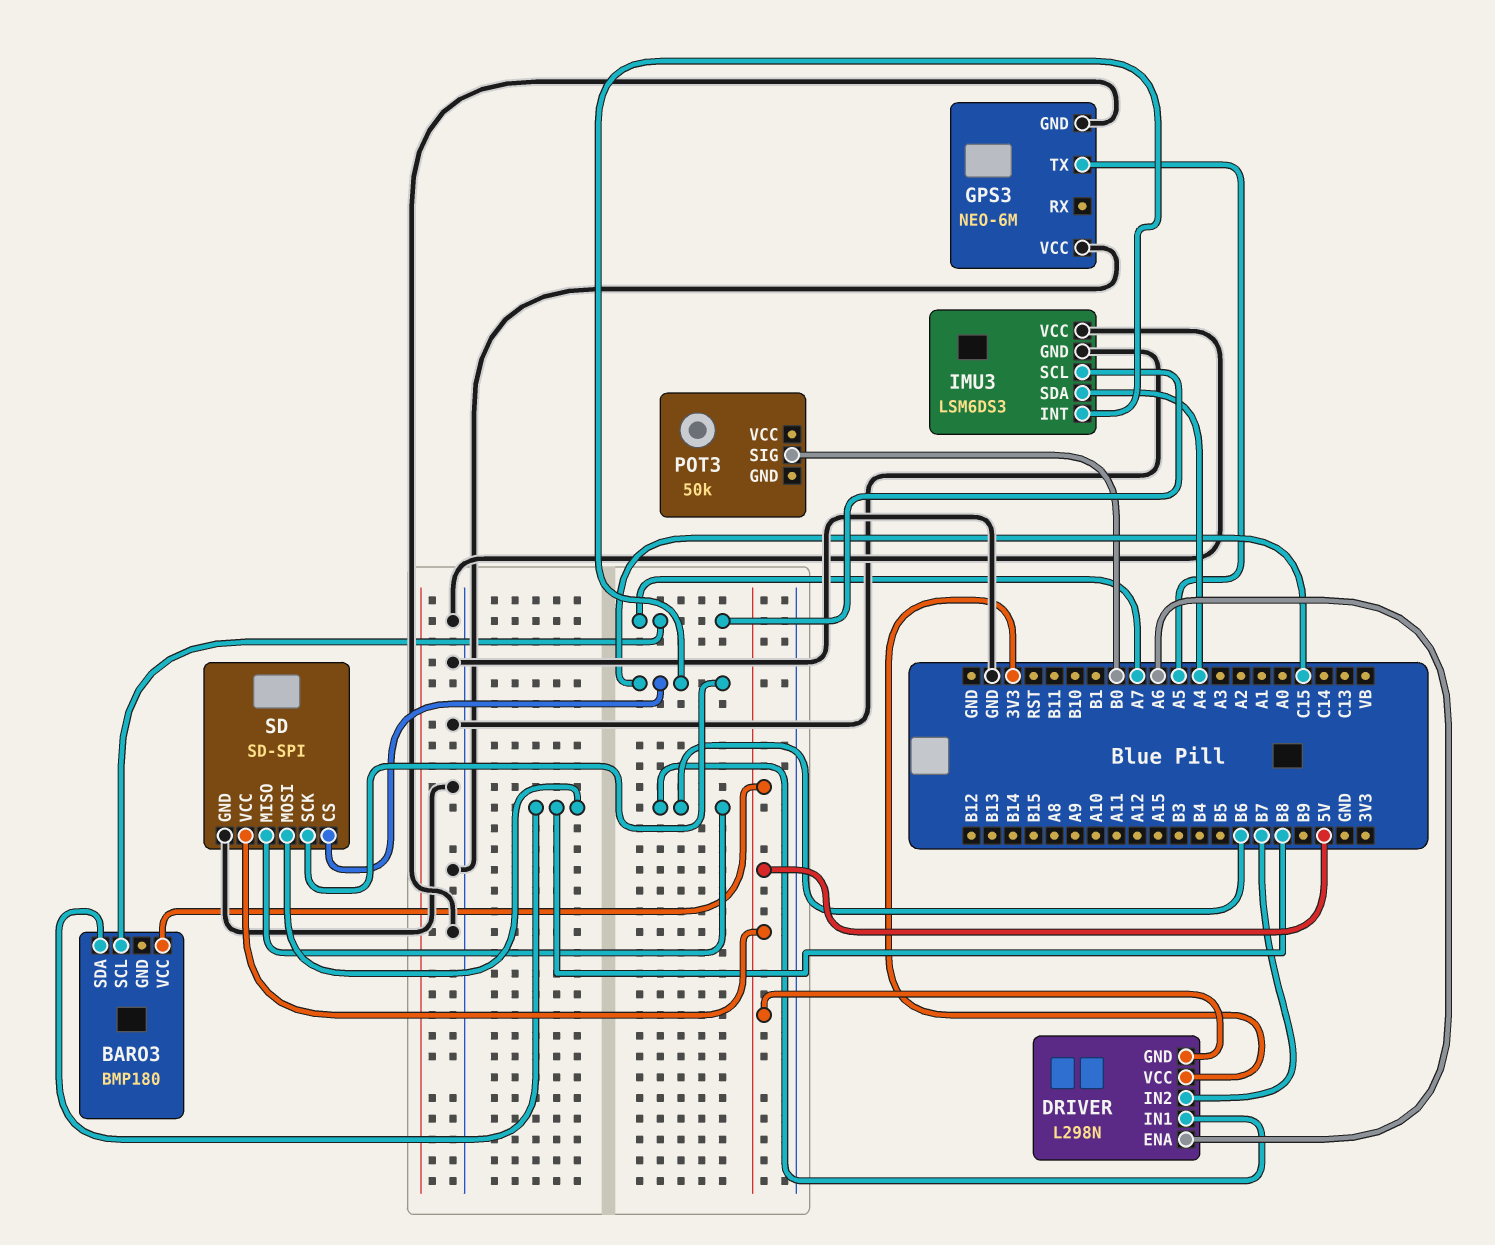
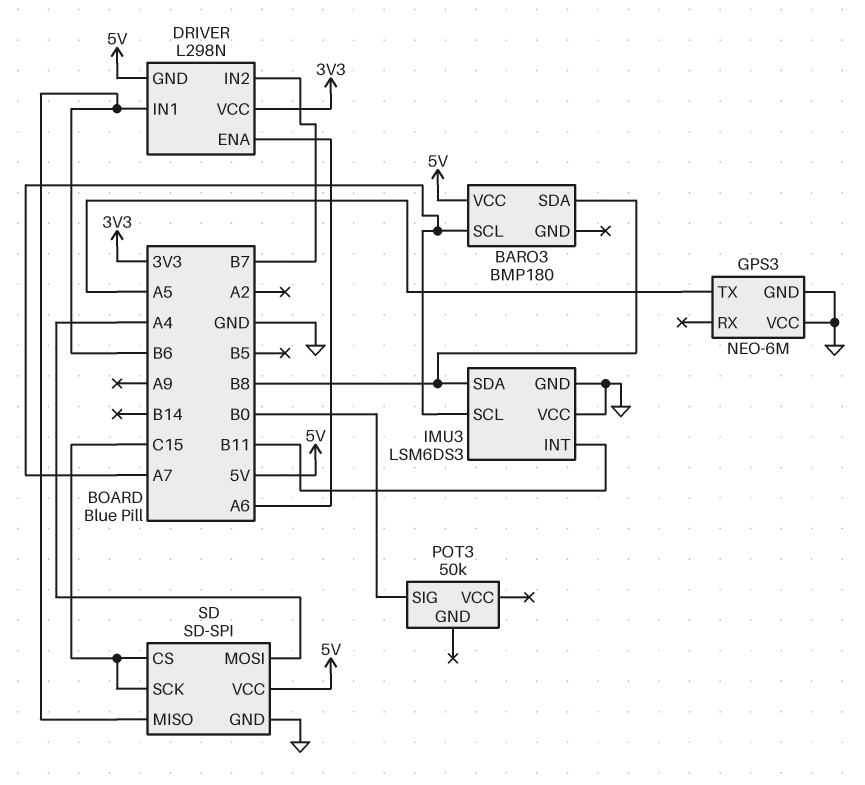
IMU3 pin INT: C15 -> B11
IMU3 pin SDA: A4 -> B8
SD pin MOSI: B8 -> A4

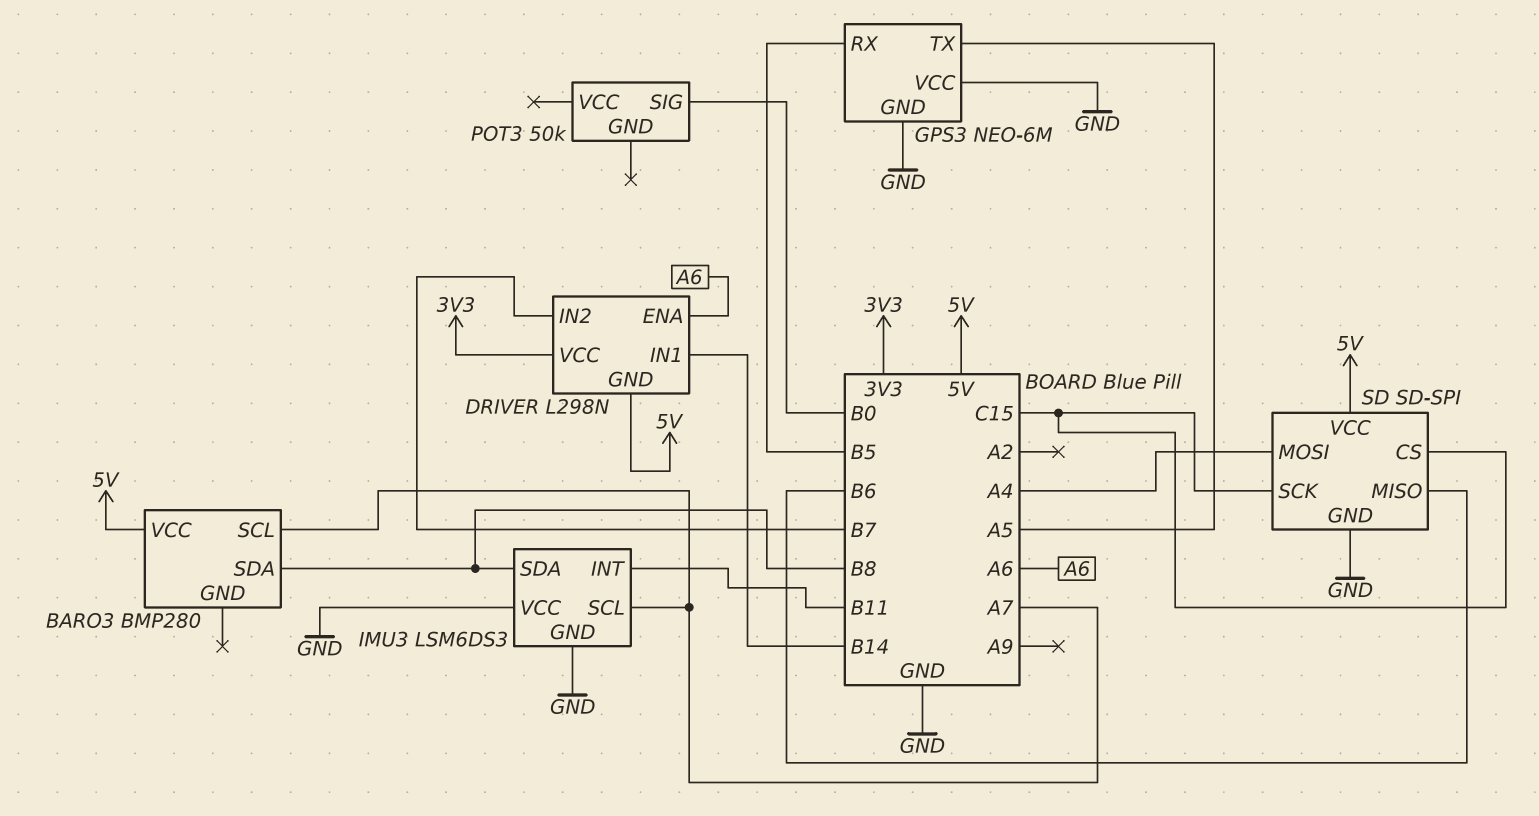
BARO3: BMP180 -> BMP280
DRIVER pin IN1: B6 -> B14
GPS3 pin RX: none -> B5

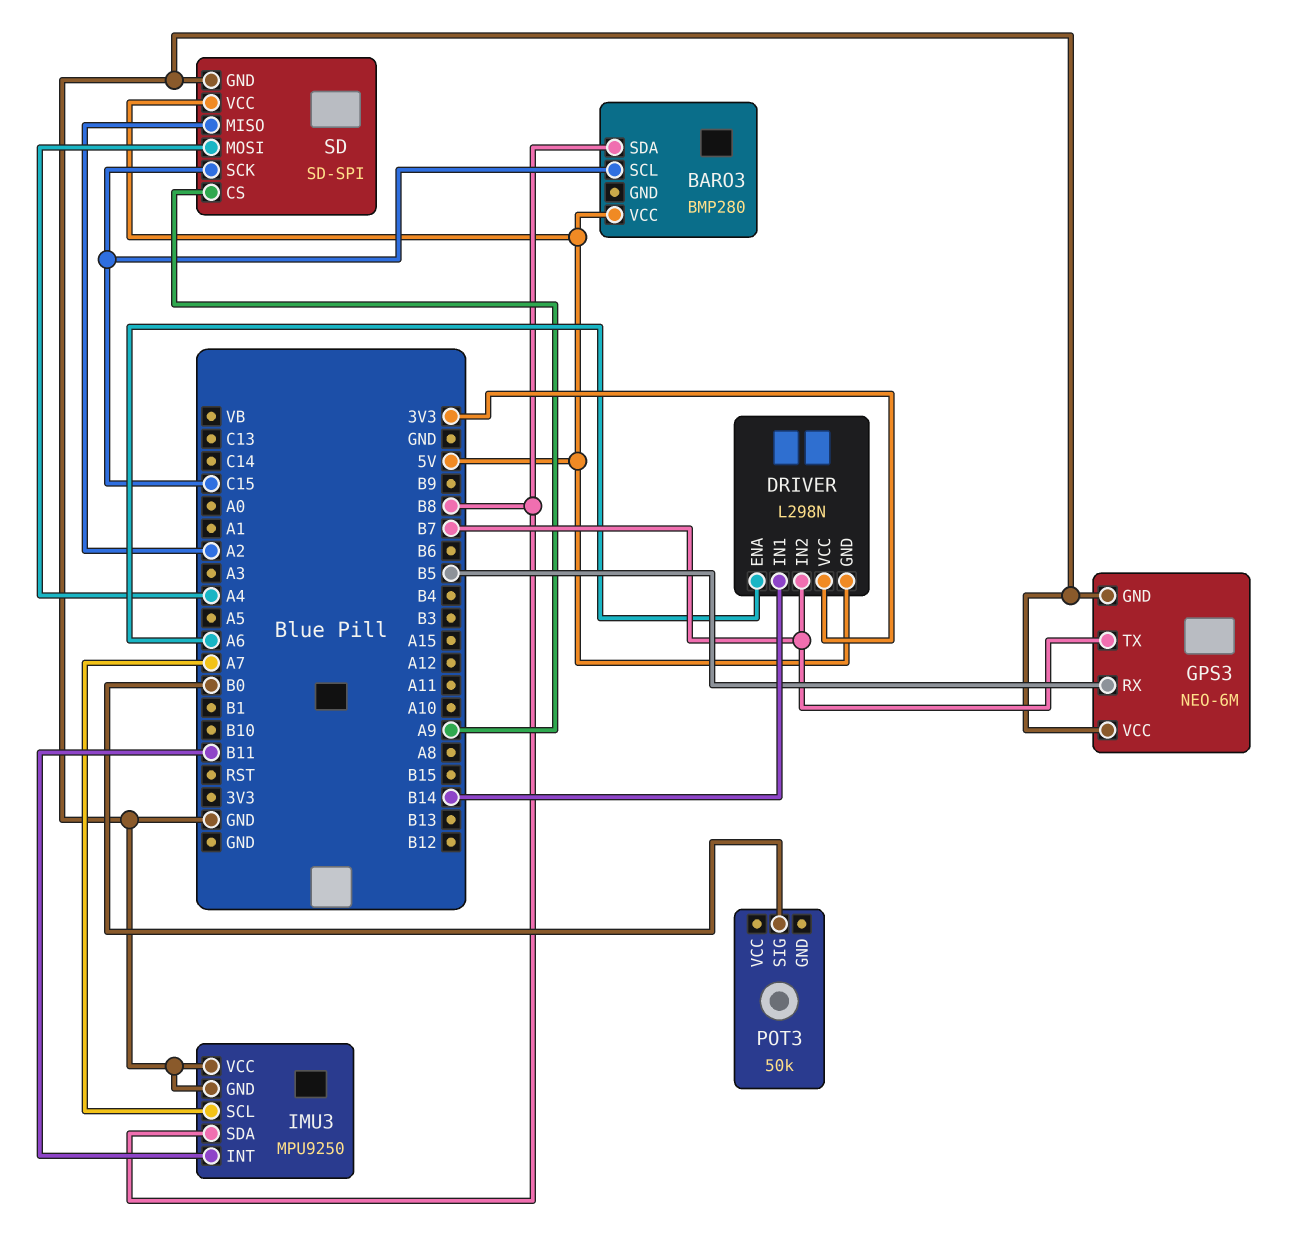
BARO3 pin SCL: A7 -> C15
GPS3 pin TX: A5 -> B7
IMU3: LSM6DS3 -> MPU9250
SD pin CS: C15 -> A9
SD pin MISO: B6 -> A2

